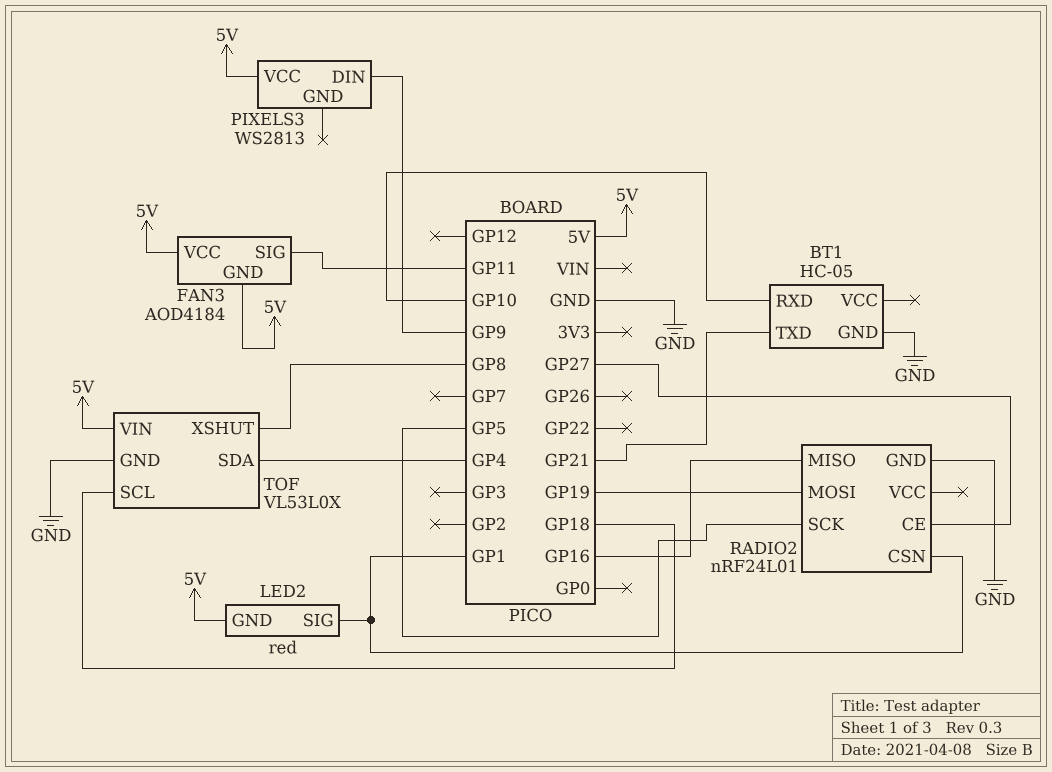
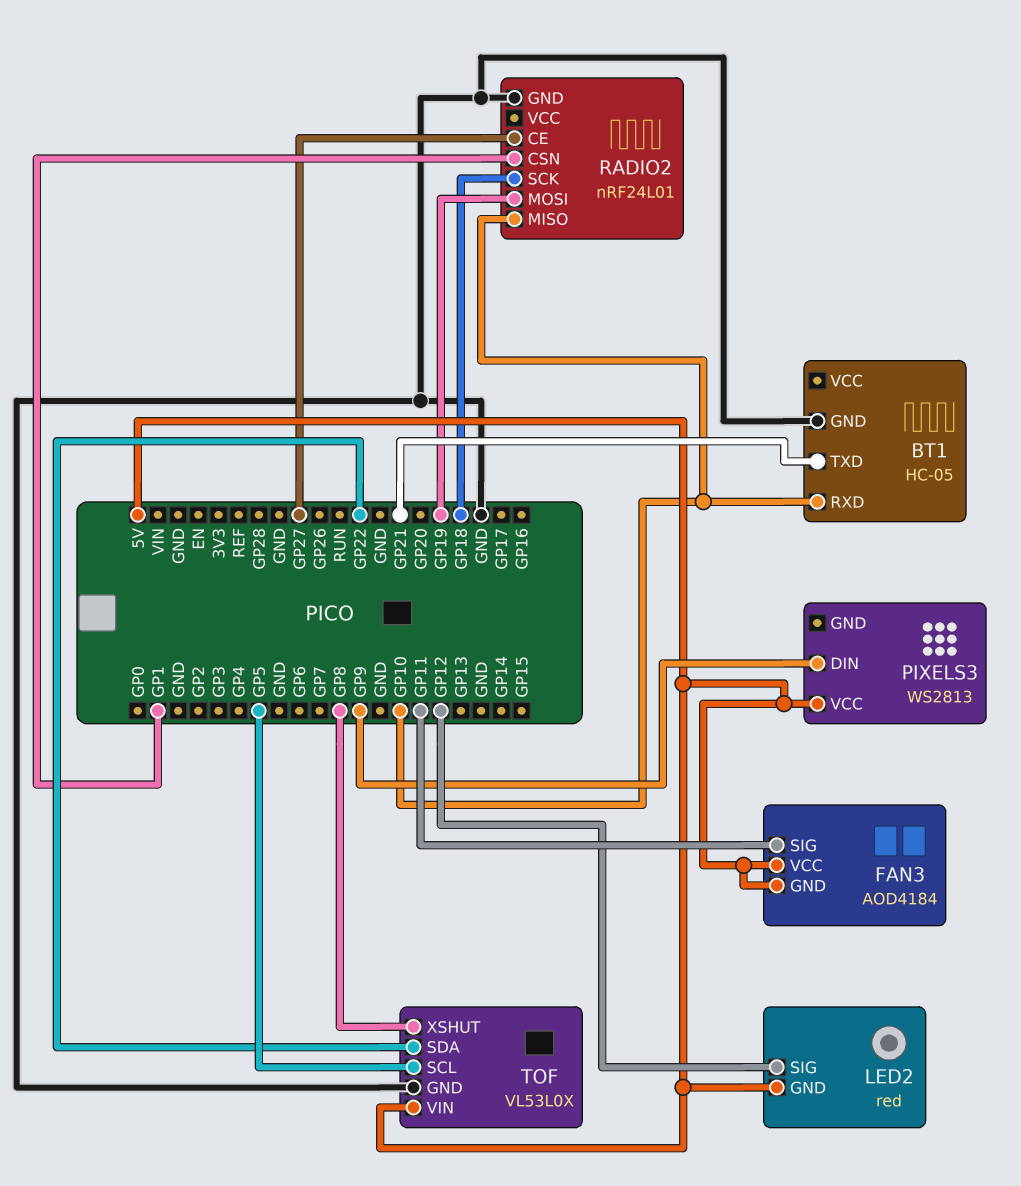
LED2 pin SIG: GP1 -> GP12
RADIO2 pin MISO: GP16 -> GP10
RADIO2 pin SCK: GP5 -> GP18
TOF pin SCL: GP18 -> GP5
TOF pin SDA: GP4 -> GP22

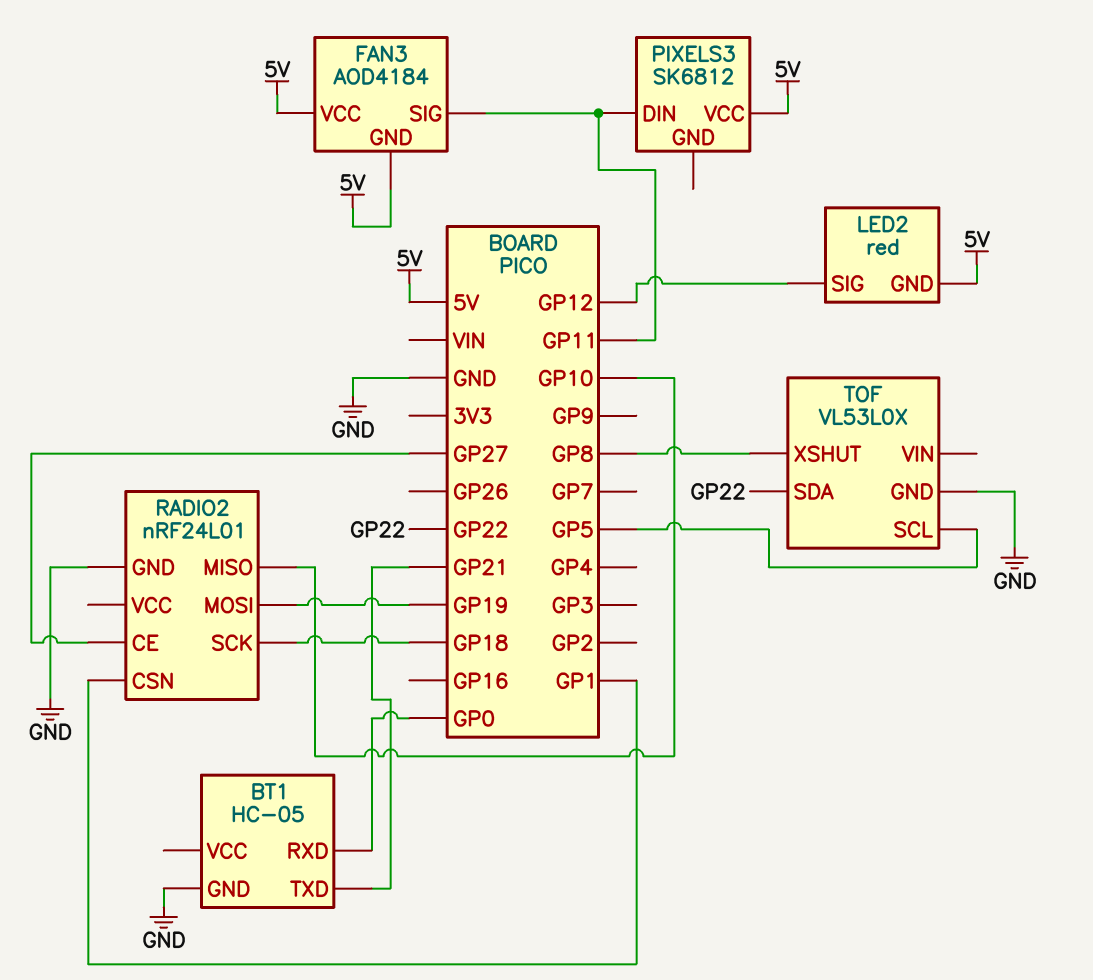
BT1 pin RXD: GP10 -> GP0
PIXELS3: WS2813 -> SK6812
PIXELS3 pin DIN: GP9 -> GP11
TOF pin VIN: 5V -> none

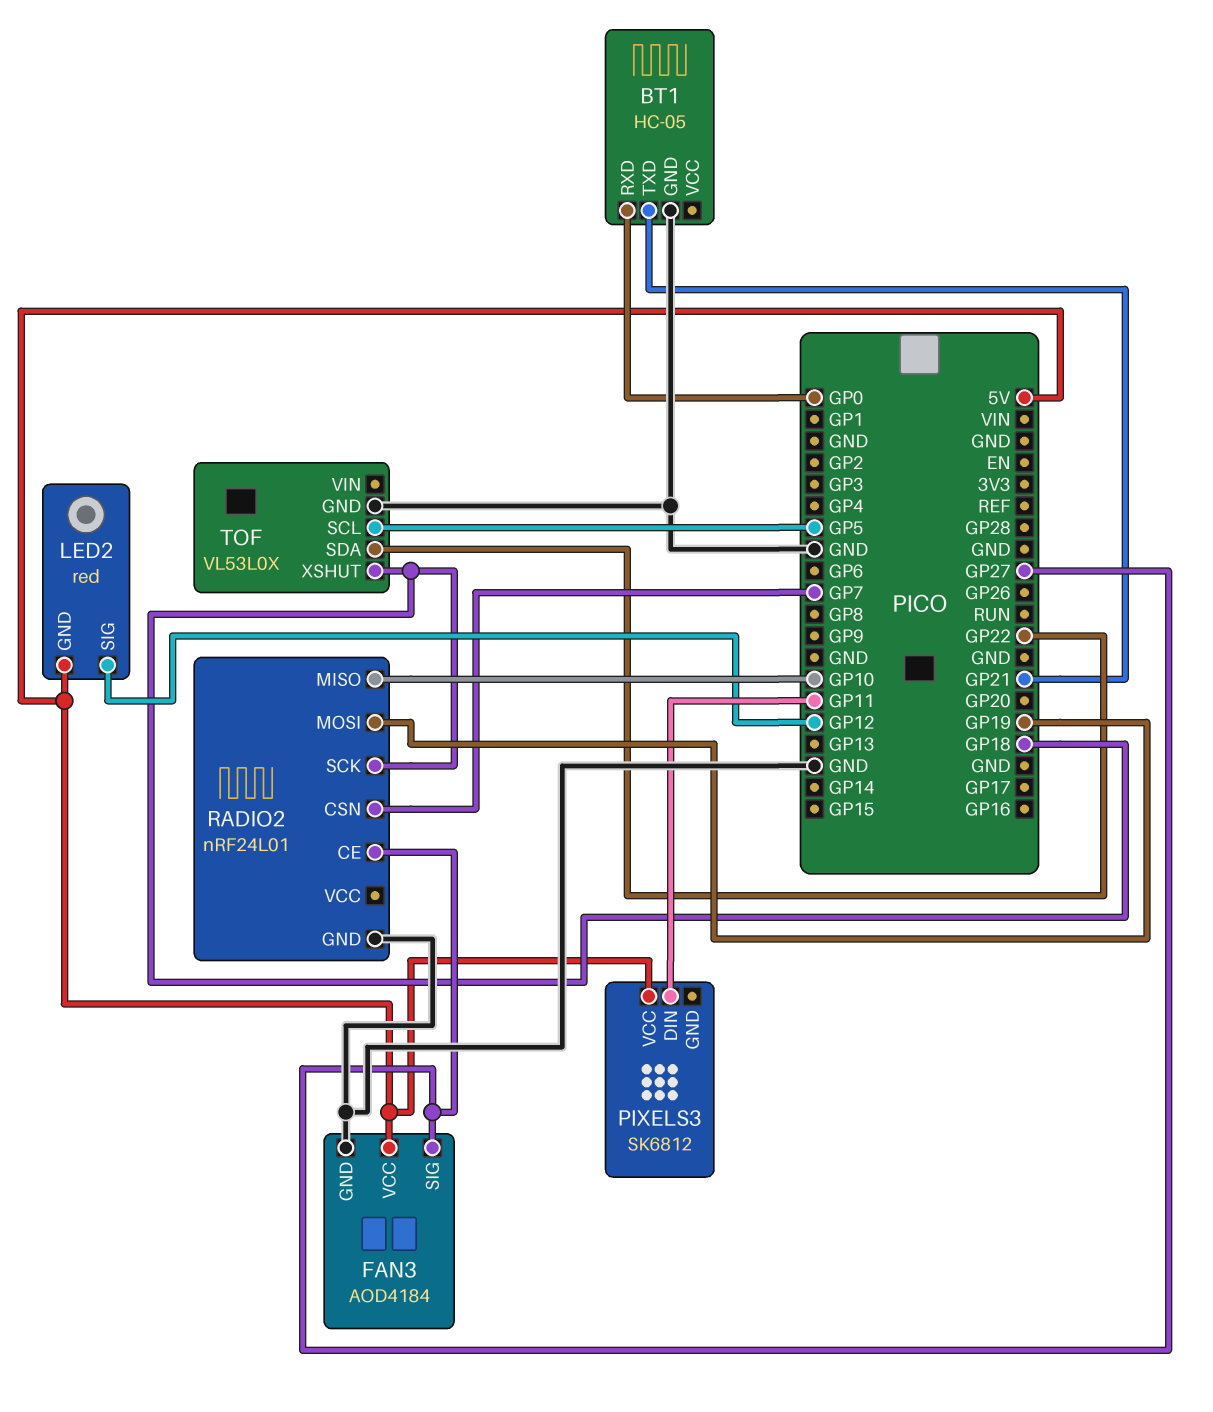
FAN3 pin GND: 5V -> GND
FAN3 pin SIG: GP11 -> GP27
RADIO2 pin CSN: GP1 -> GP7
TOF pin XSHUT: GP8 -> GP18

